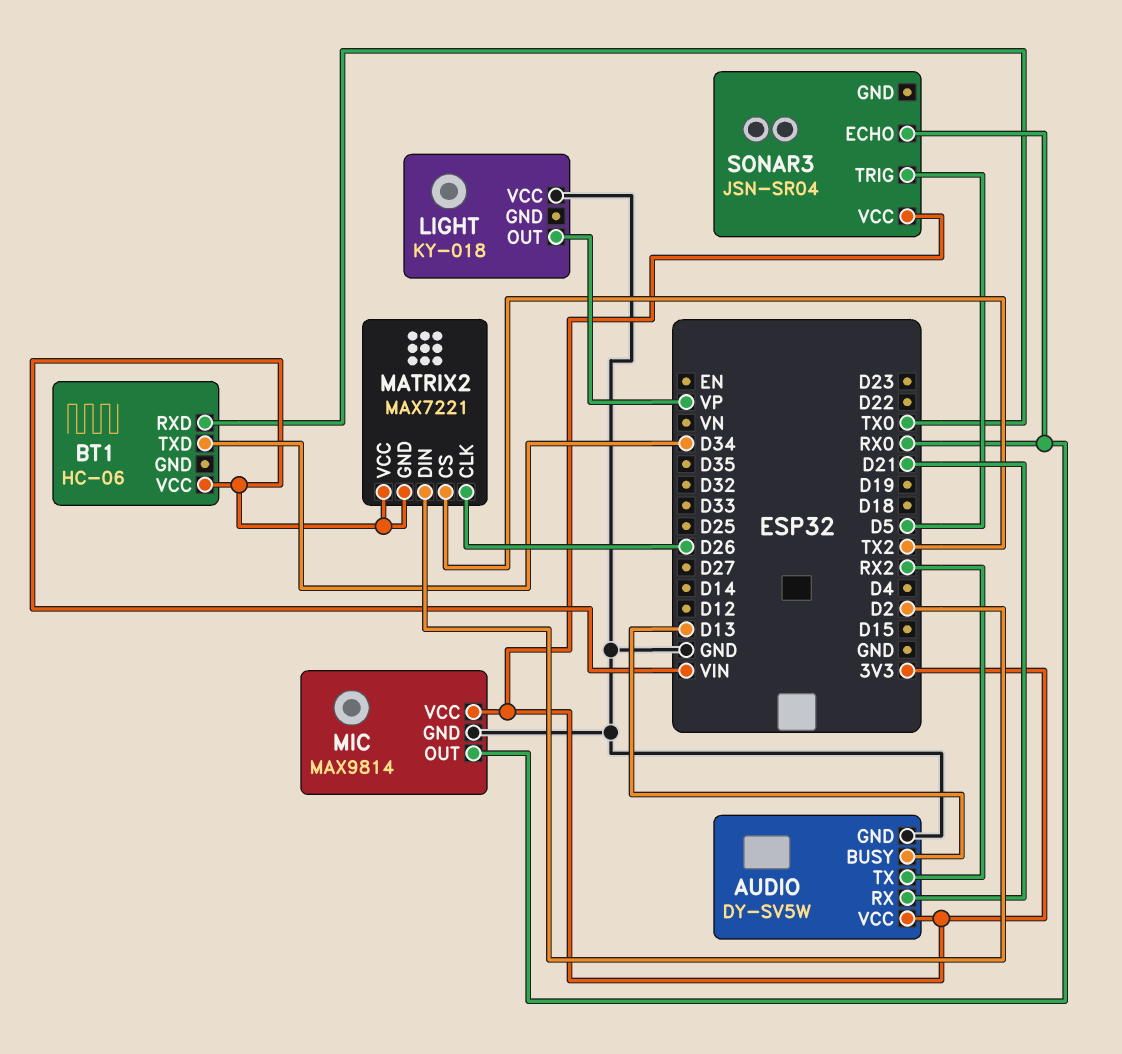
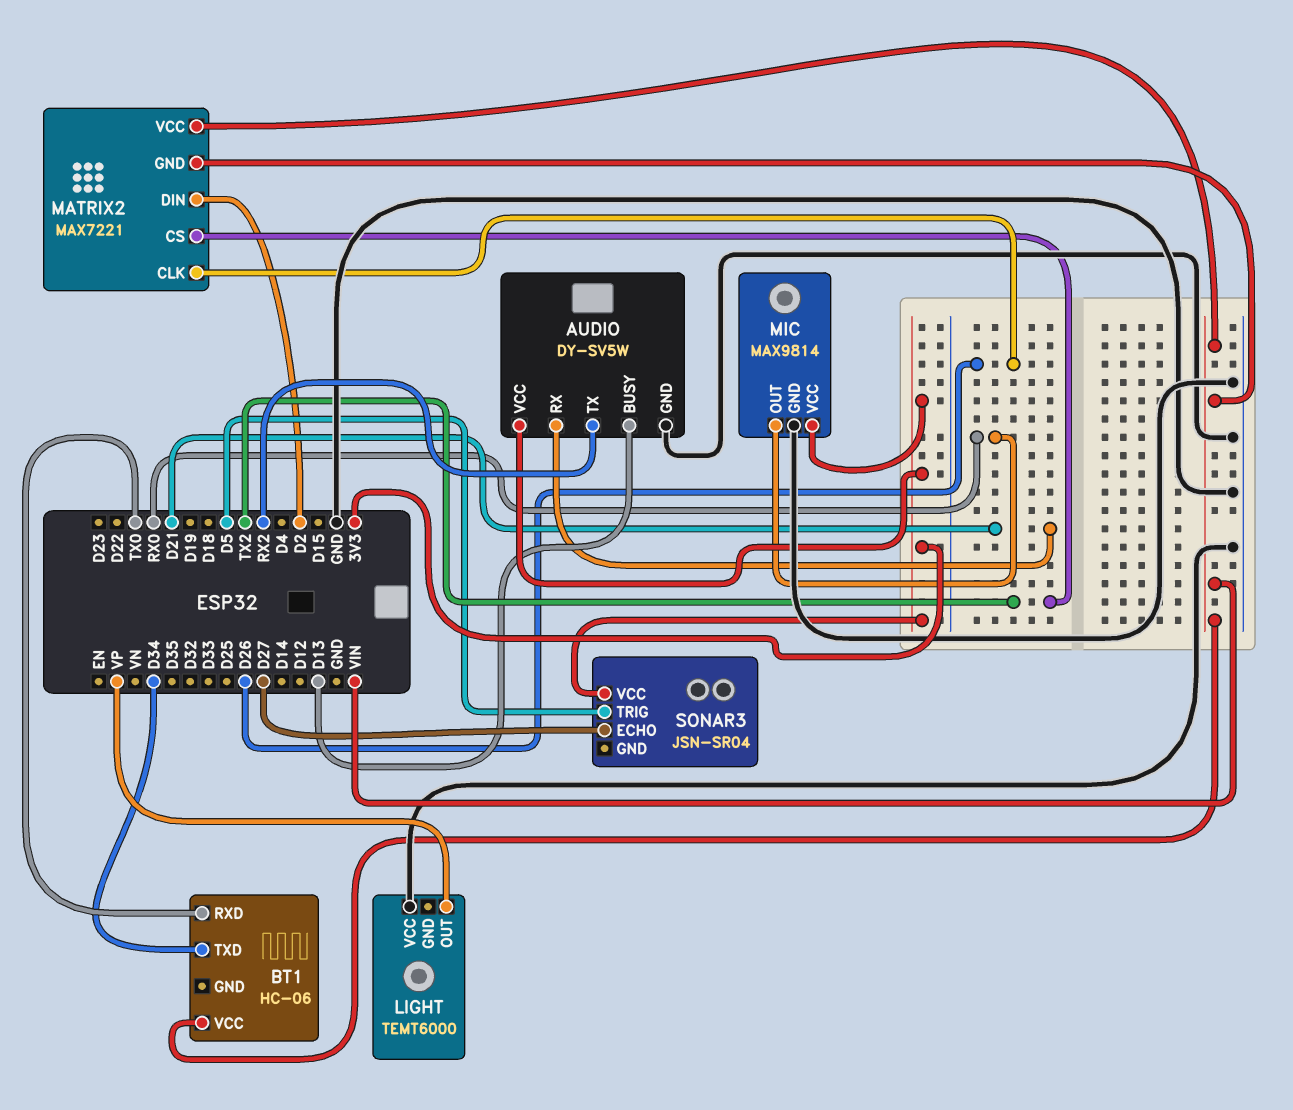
LIGHT: KY-018 -> TEMT6000
SONAR3 pin ECHO: RX0 -> D27

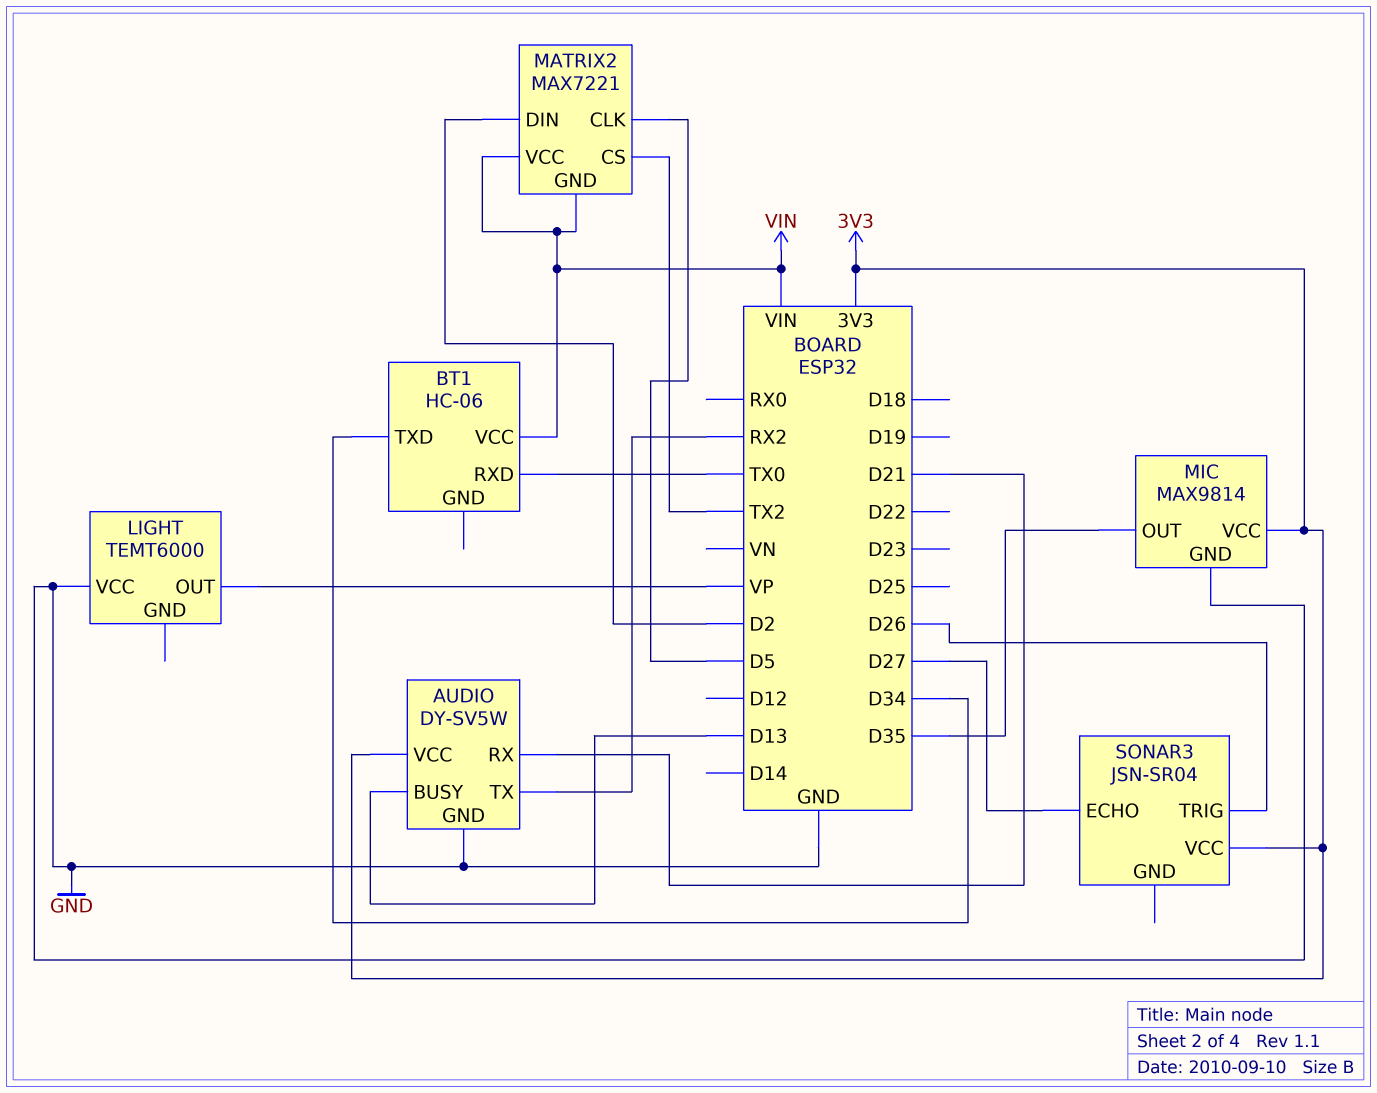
MATRIX2 pin CLK: D26 -> D5
MIC pin OUT: RX0 -> D35
SONAR3 pin TRIG: D5 -> D26

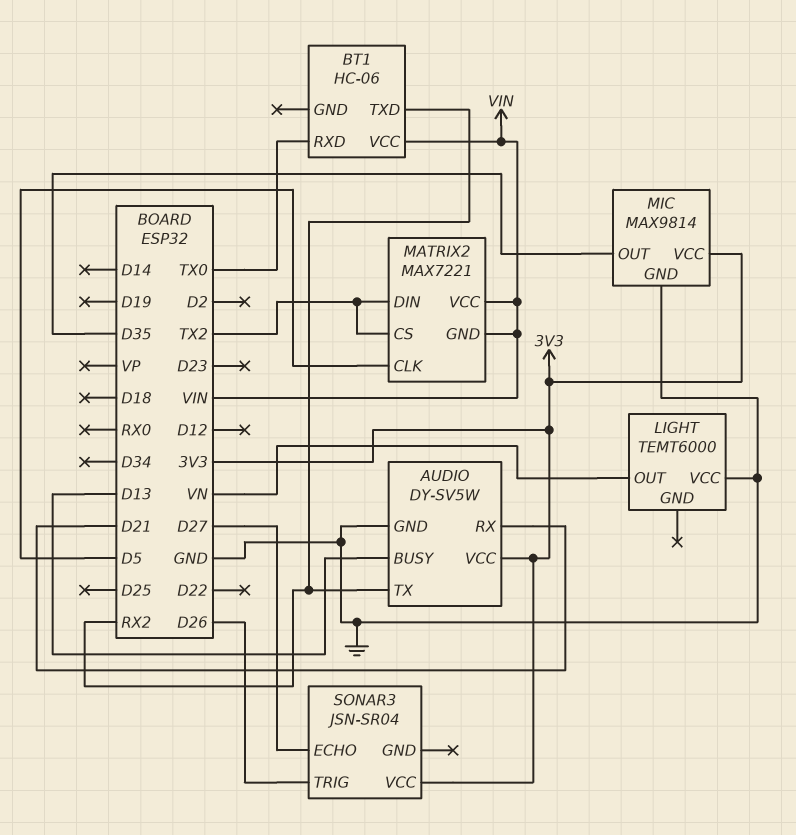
BT1 pin TXD: D34 -> RX2
LIGHT pin OUT: VP -> VN
MATRIX2 pin DIN: D2 -> TX2

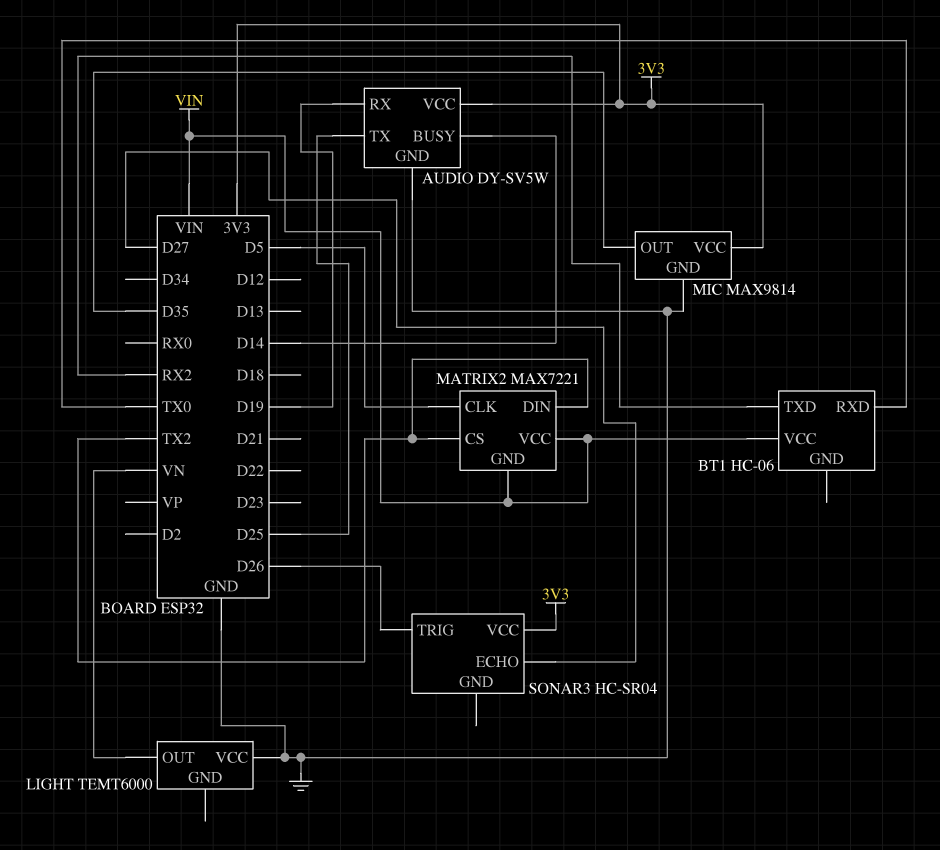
AUDIO pin BUSY: D13 -> D14
AUDIO pin RX: D21 -> D19
AUDIO pin TX: RX2 -> D25
SONAR3: JSN-SR04 -> HC-SR04

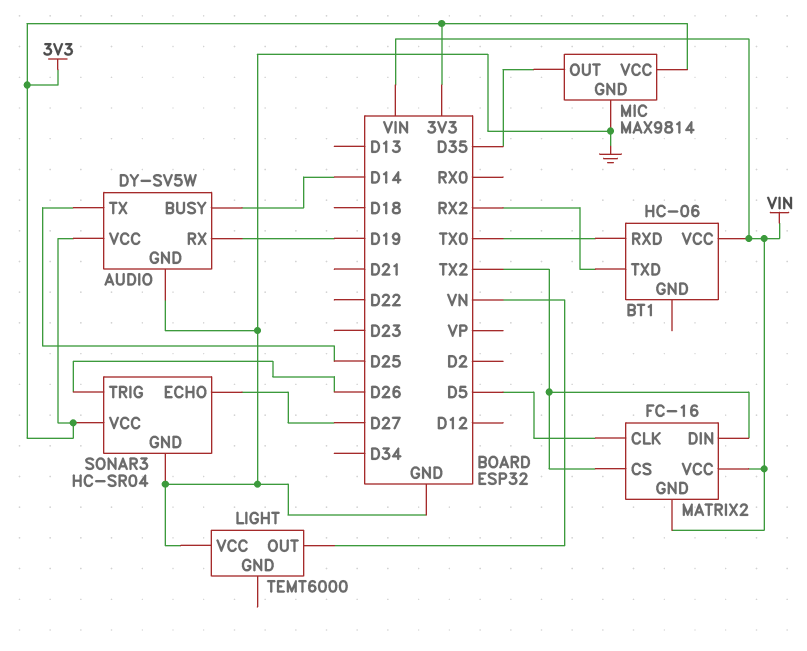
MATRIX2: MAX7221 -> FC-16
SONAR3 pin GND: none -> GND

